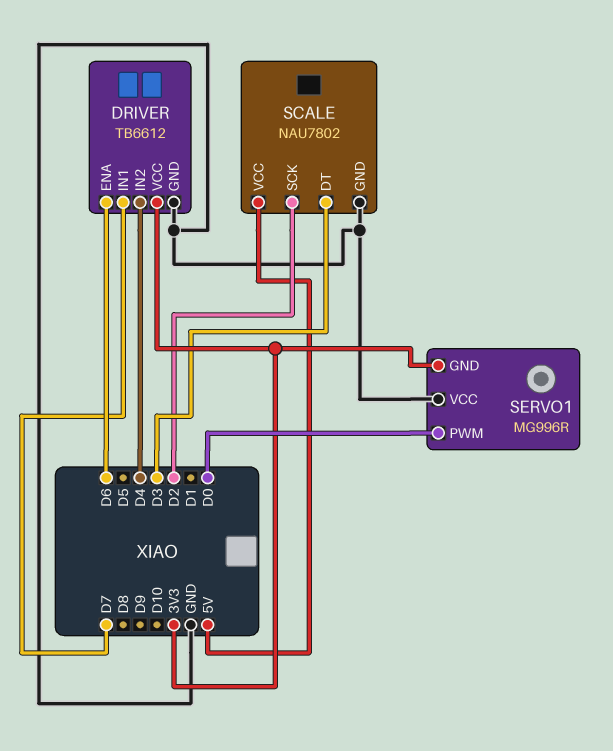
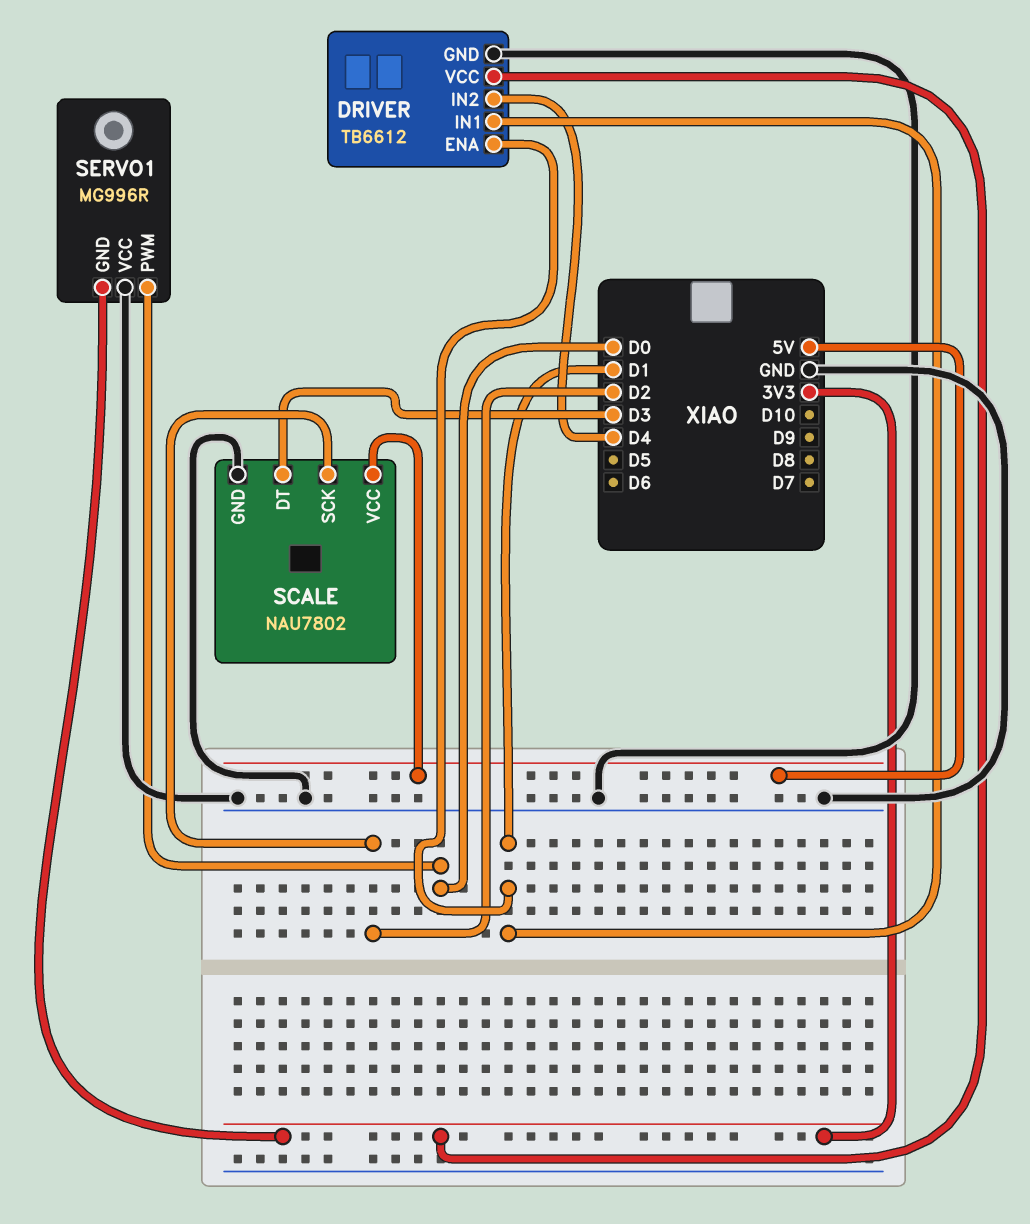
DRIVER pin ENA: D6 -> D1
DRIVER pin IN1: D7 -> D1

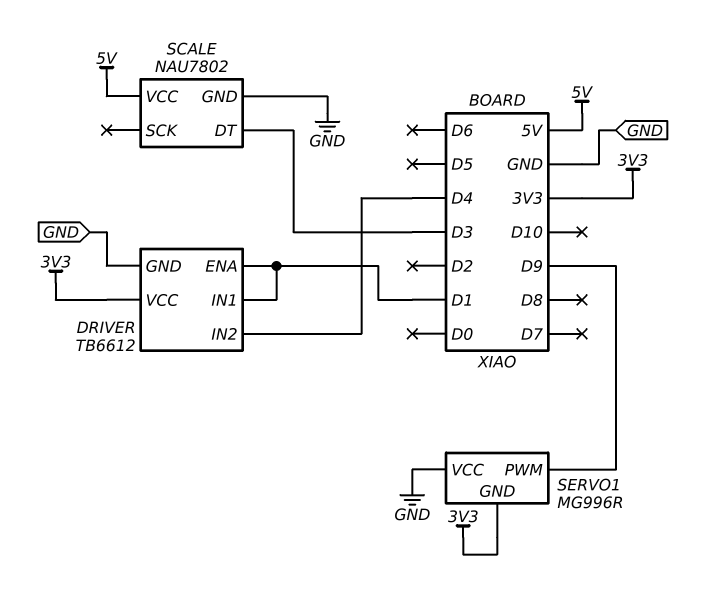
SCALE pin SCK: D2 -> none
SERVO1 pin PWM: D0 -> D9

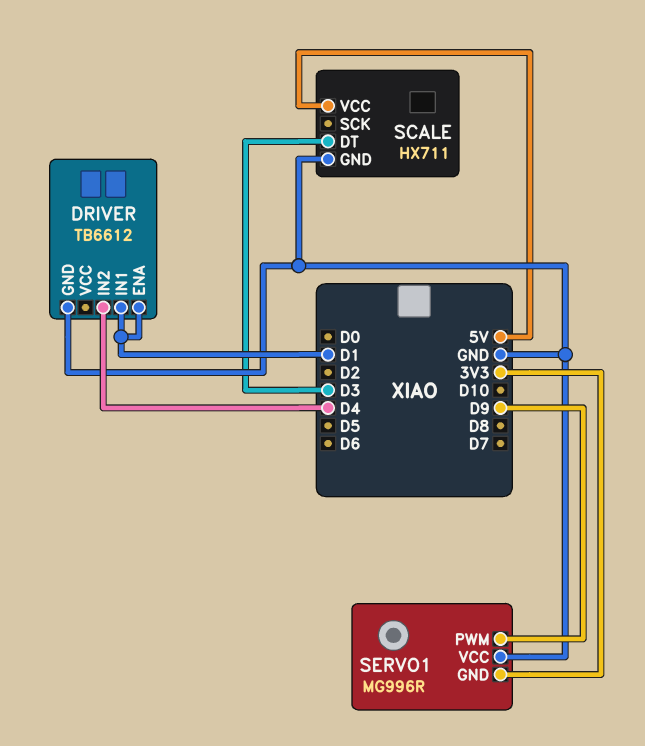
DRIVER pin VCC: 3V3 -> none
SCALE: NAU7802 -> HX711

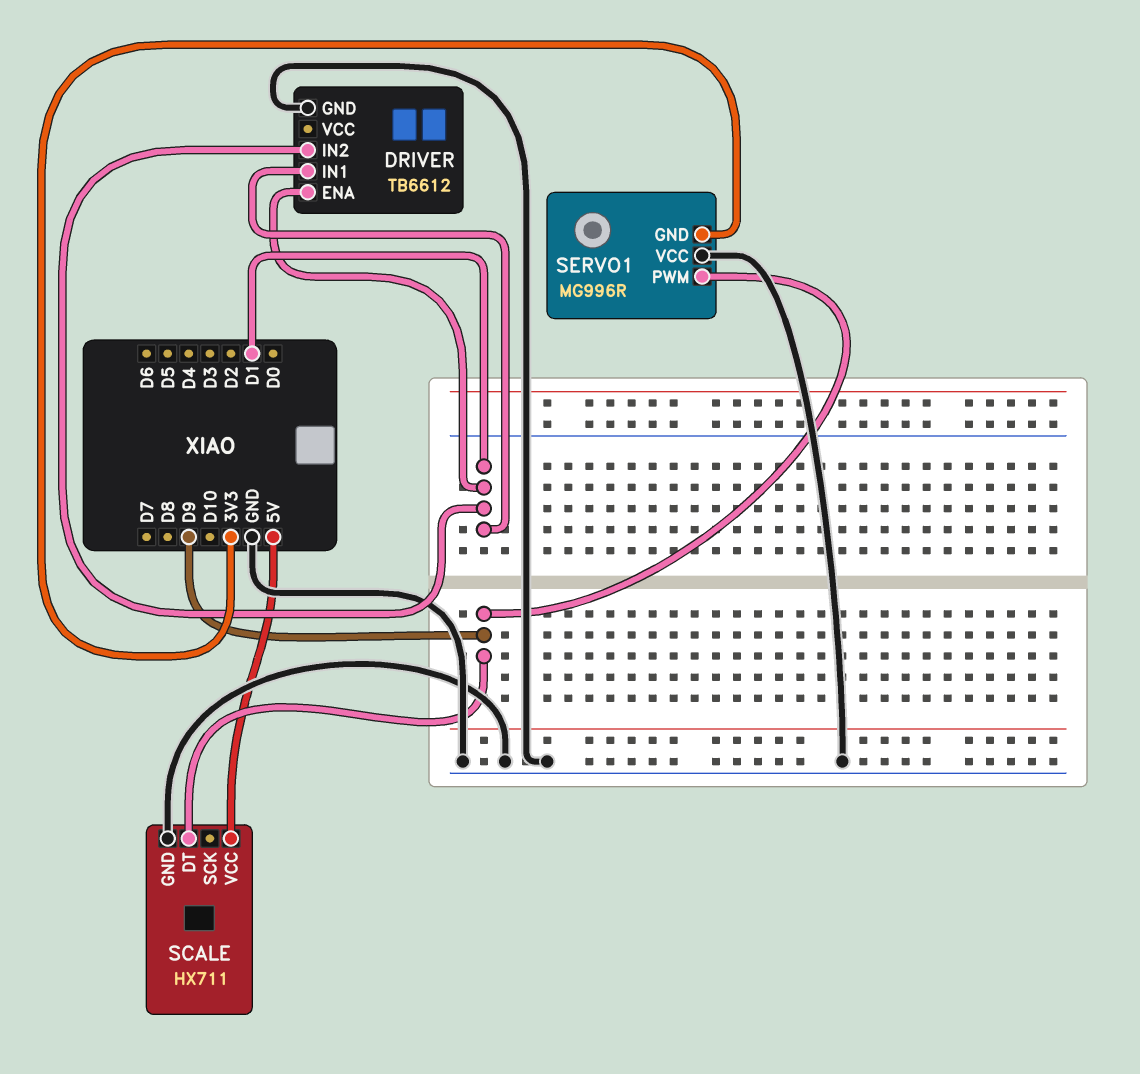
DRIVER pin IN2: D4 -> D1
SCALE pin DT: D3 -> D9

